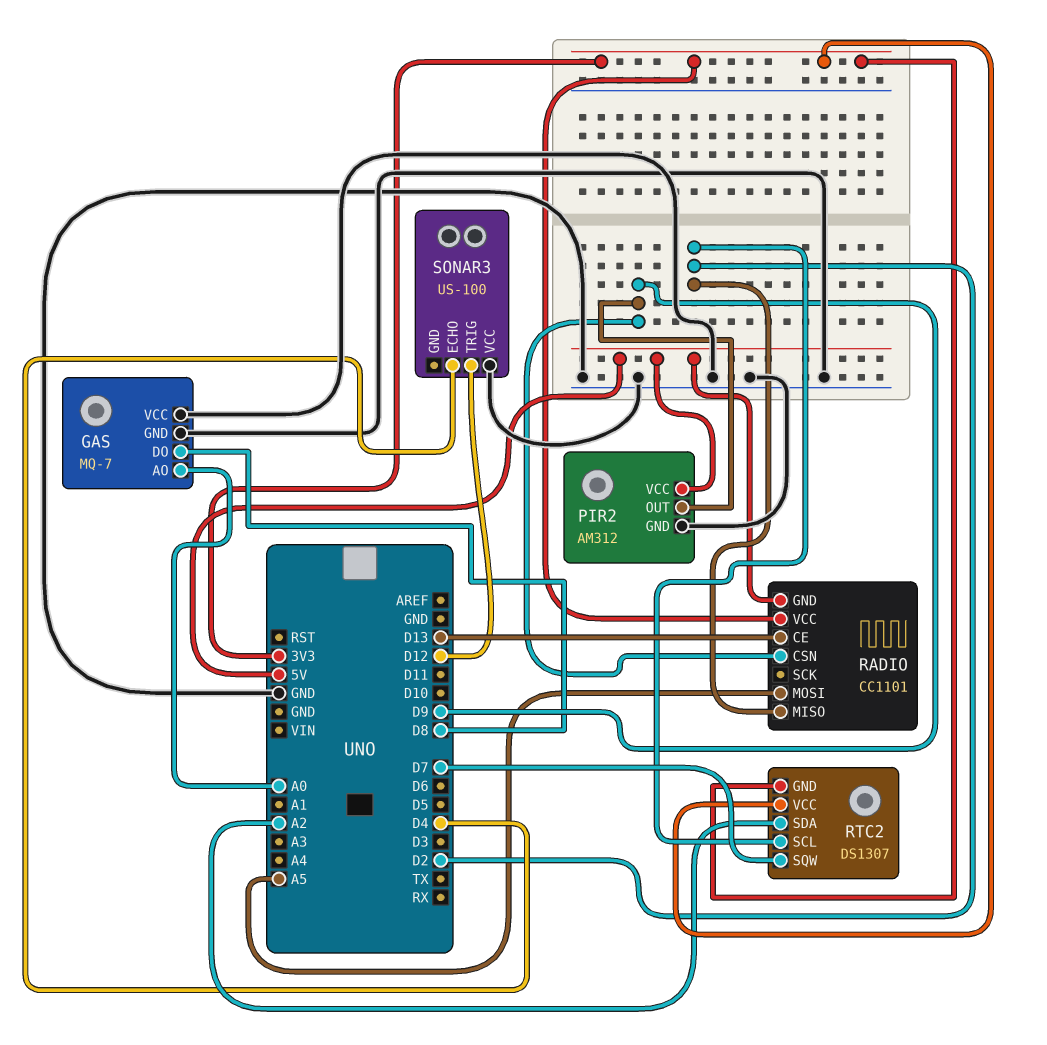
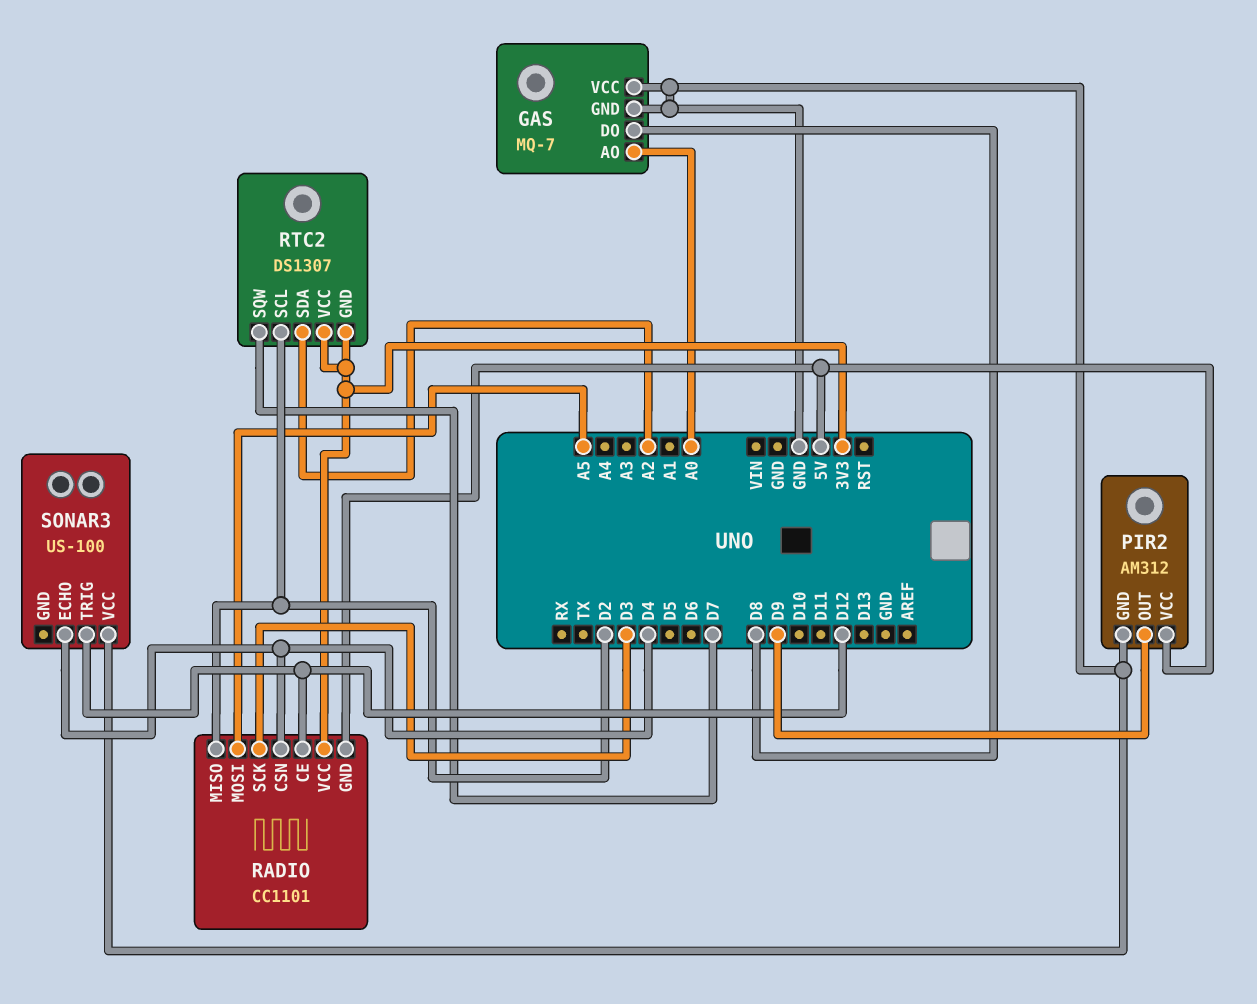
RADIO pin CE: D13 -> D12
RADIO pin CSN: D9 -> D4
RADIO pin SCK: none -> D3

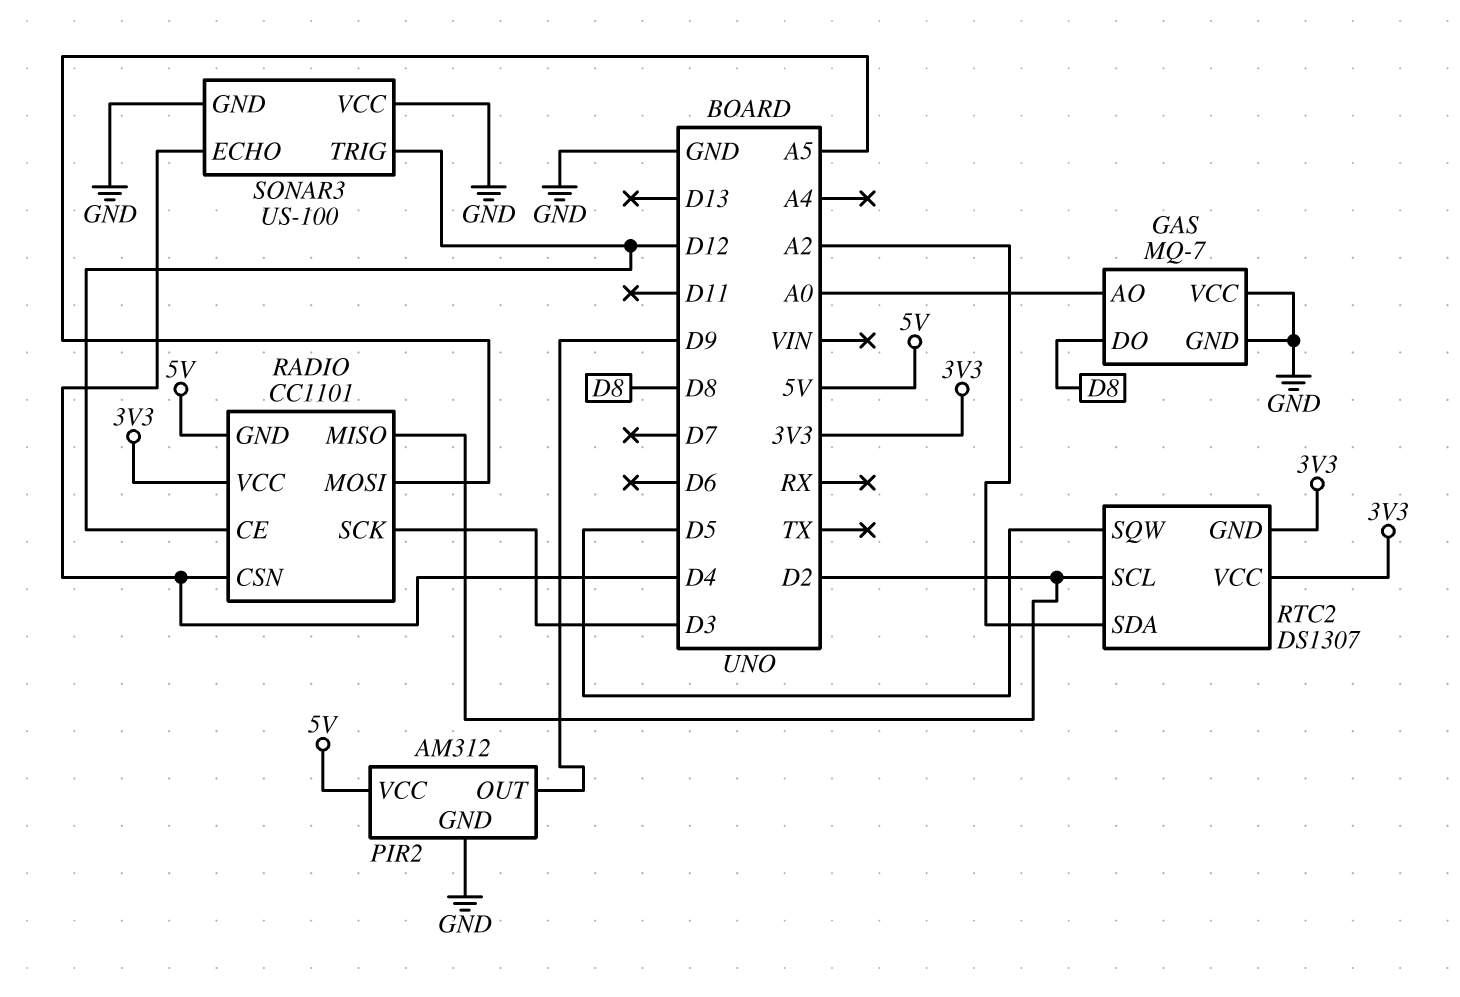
RTC2 pin SQW: D7 -> D5
SONAR3 pin GND: none -> GND

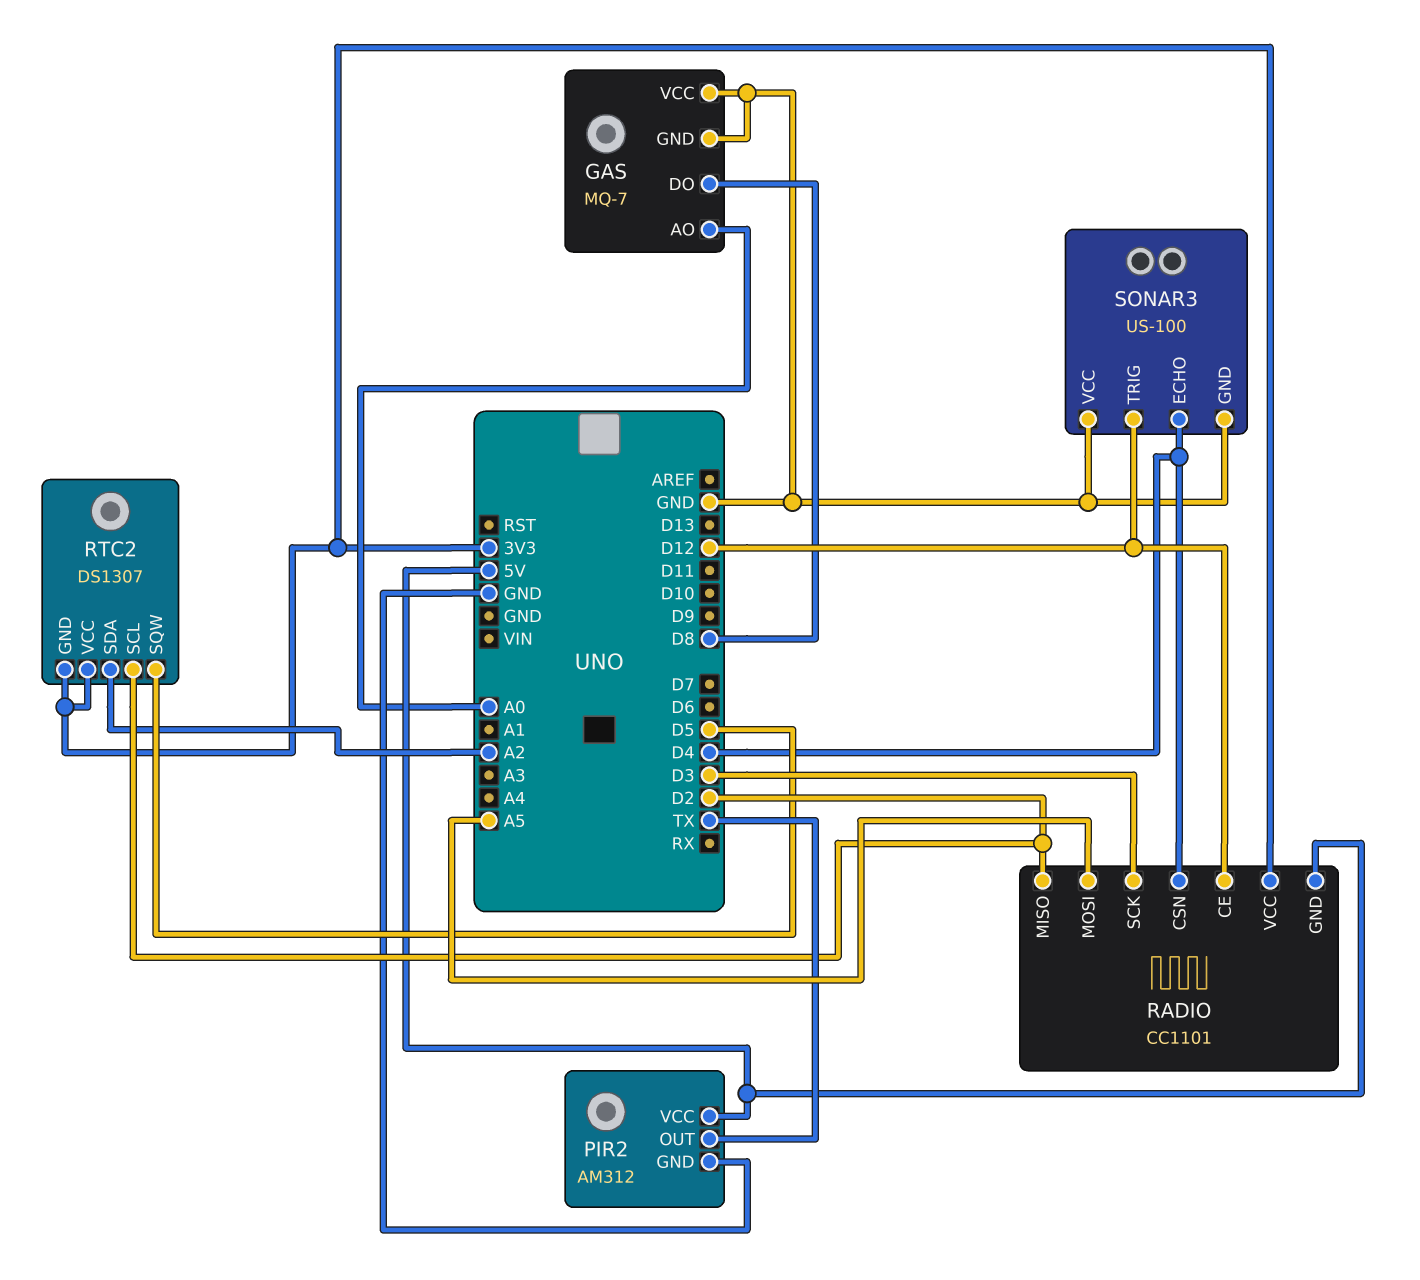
PIR2 pin OUT: D9 -> TX

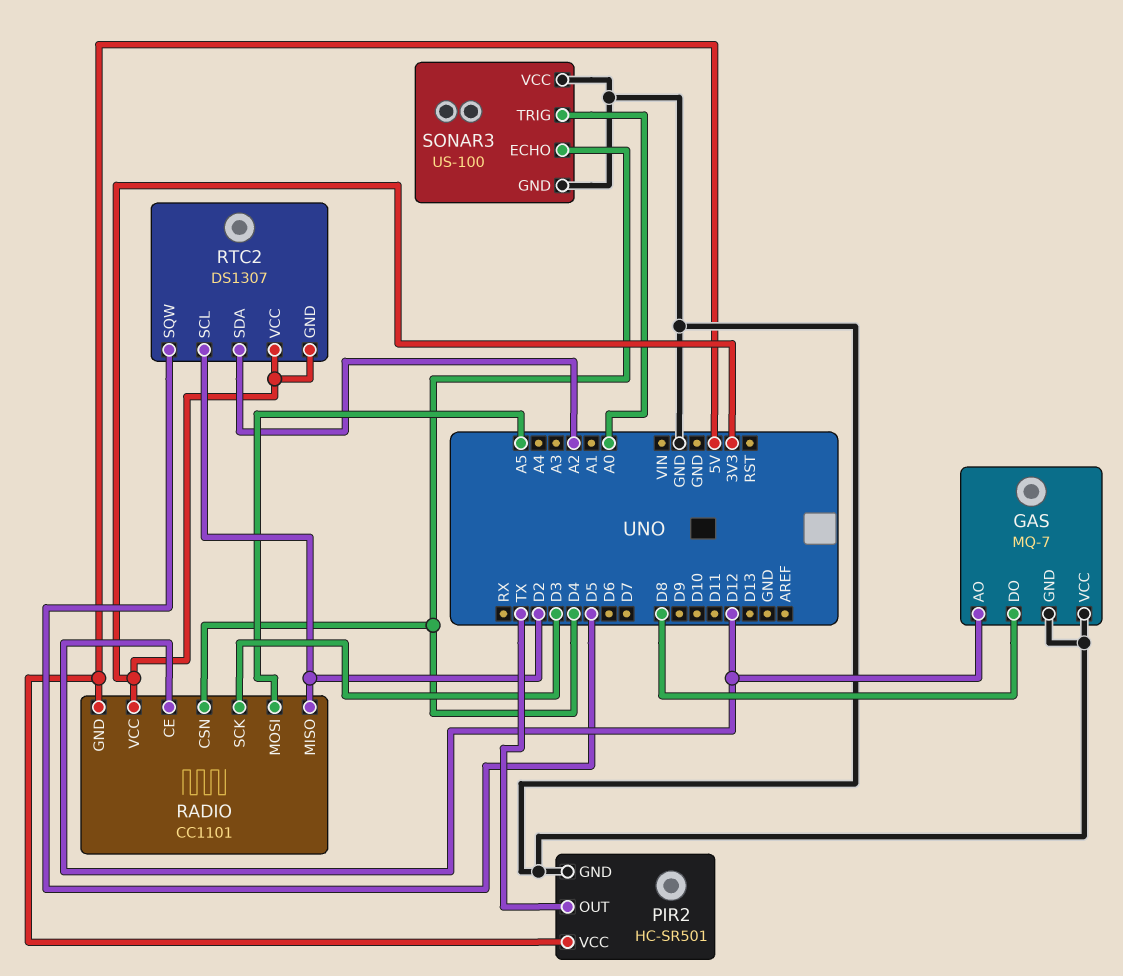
GAS pin AO: A0 -> D12
PIR2: AM312 -> HC-SR501
SONAR3 pin TRIG: D12 -> A0

